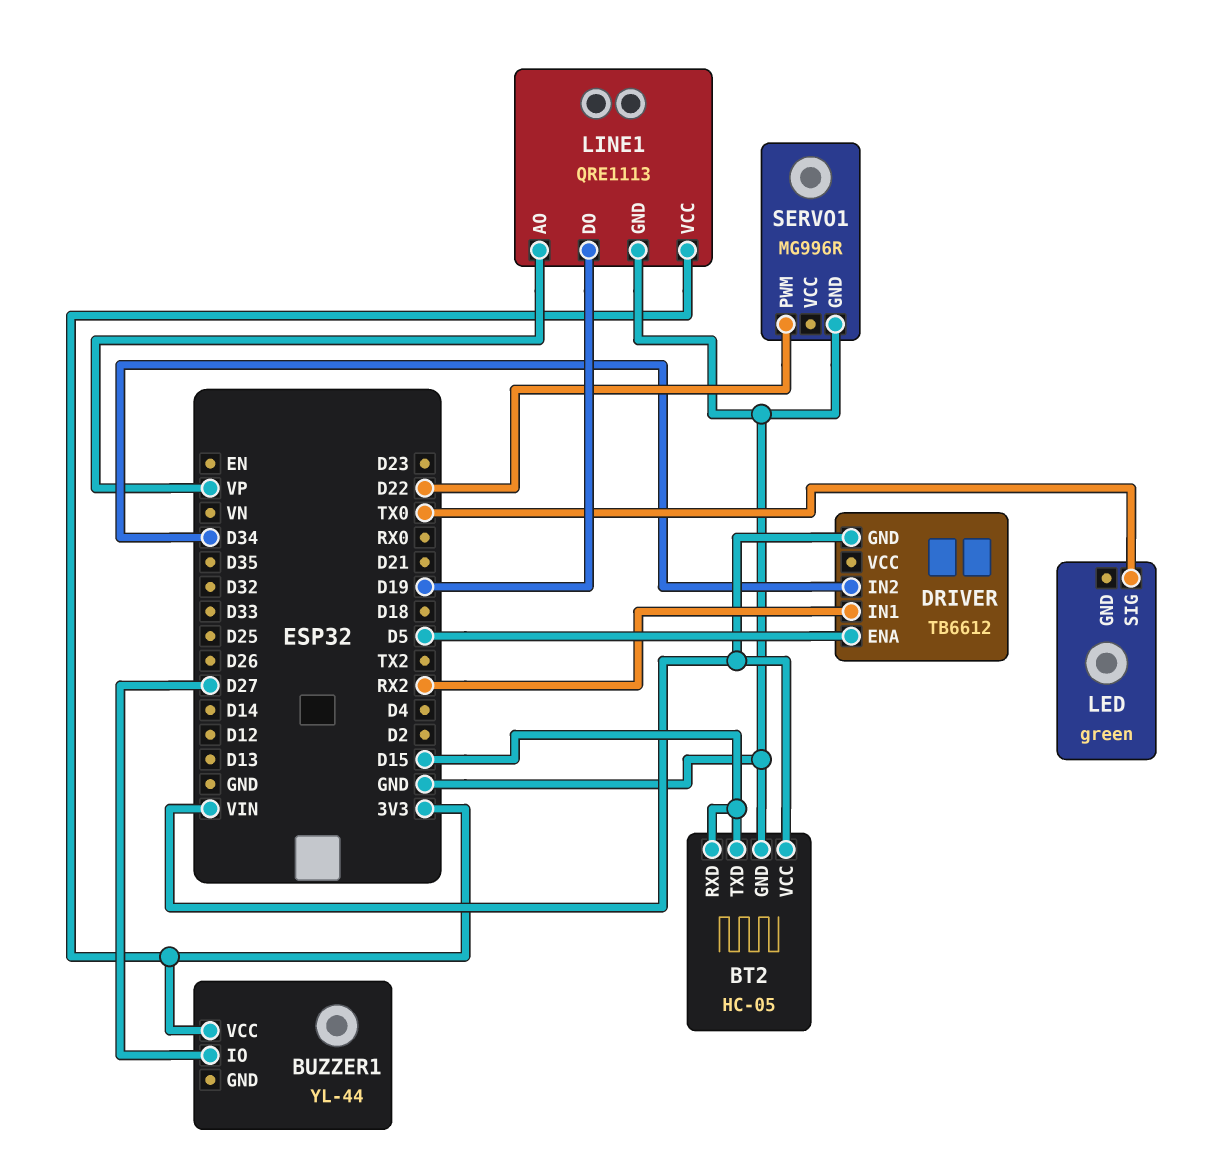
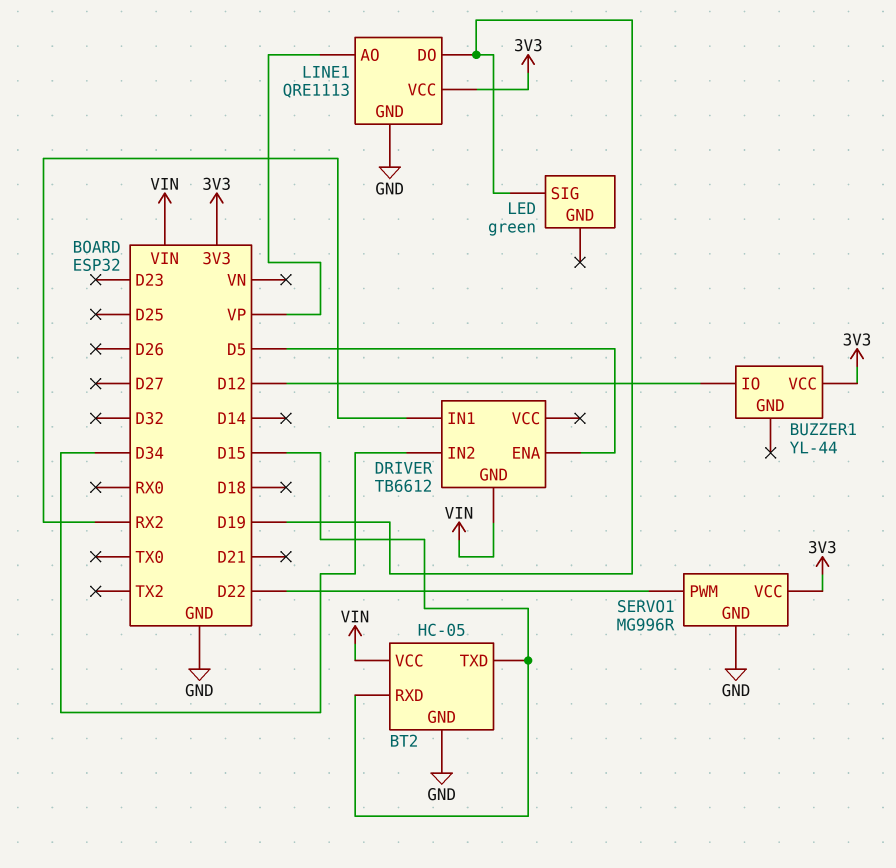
BUZZER1 pin IO: D27 -> D12
LED pin SIG: TX0 -> D19
SERVO1 pin VCC: none -> 3V3

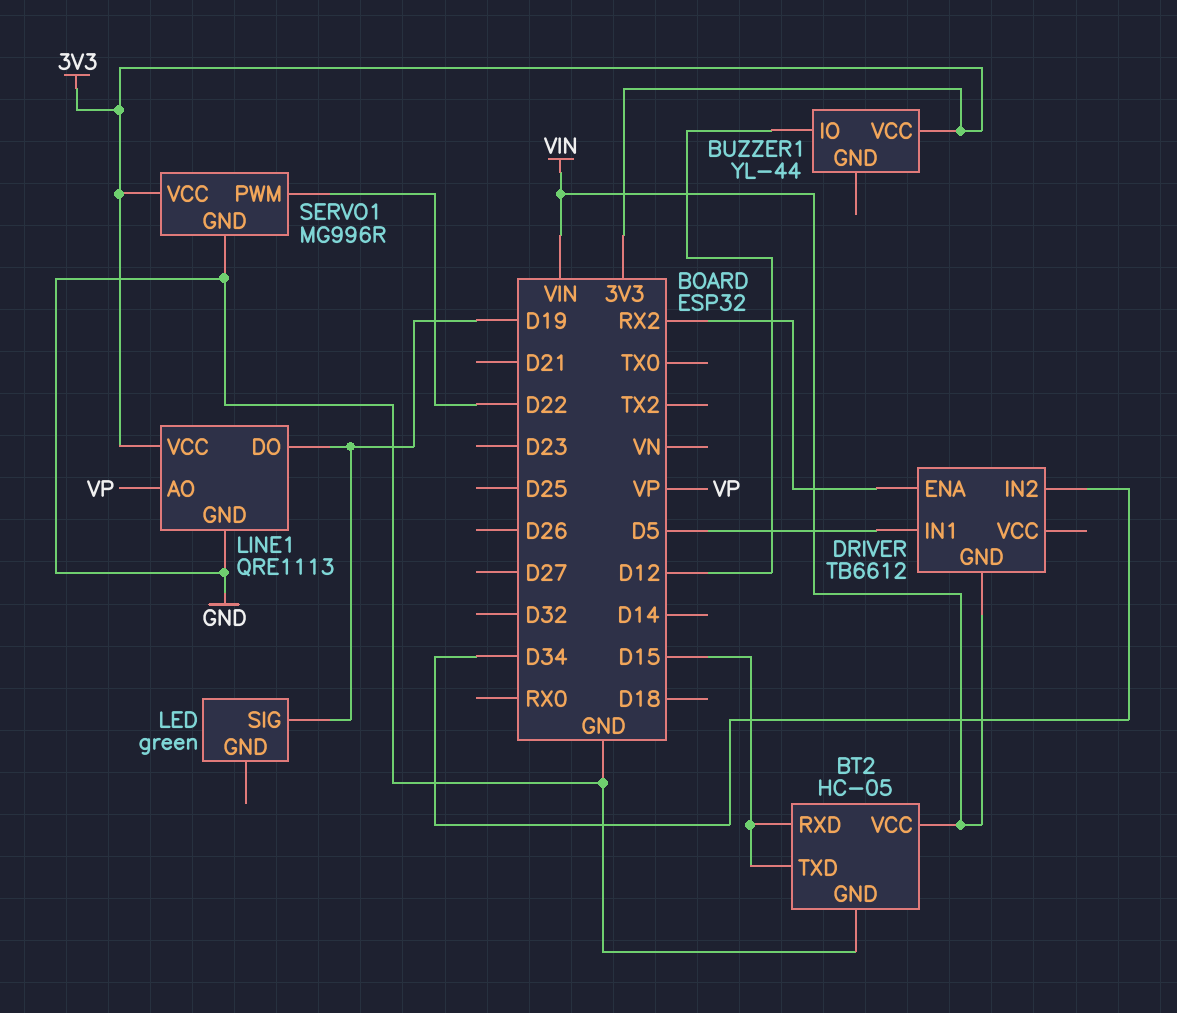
DRIVER pin ENA: D5 -> RX2
DRIVER pin IN1: RX2 -> D5

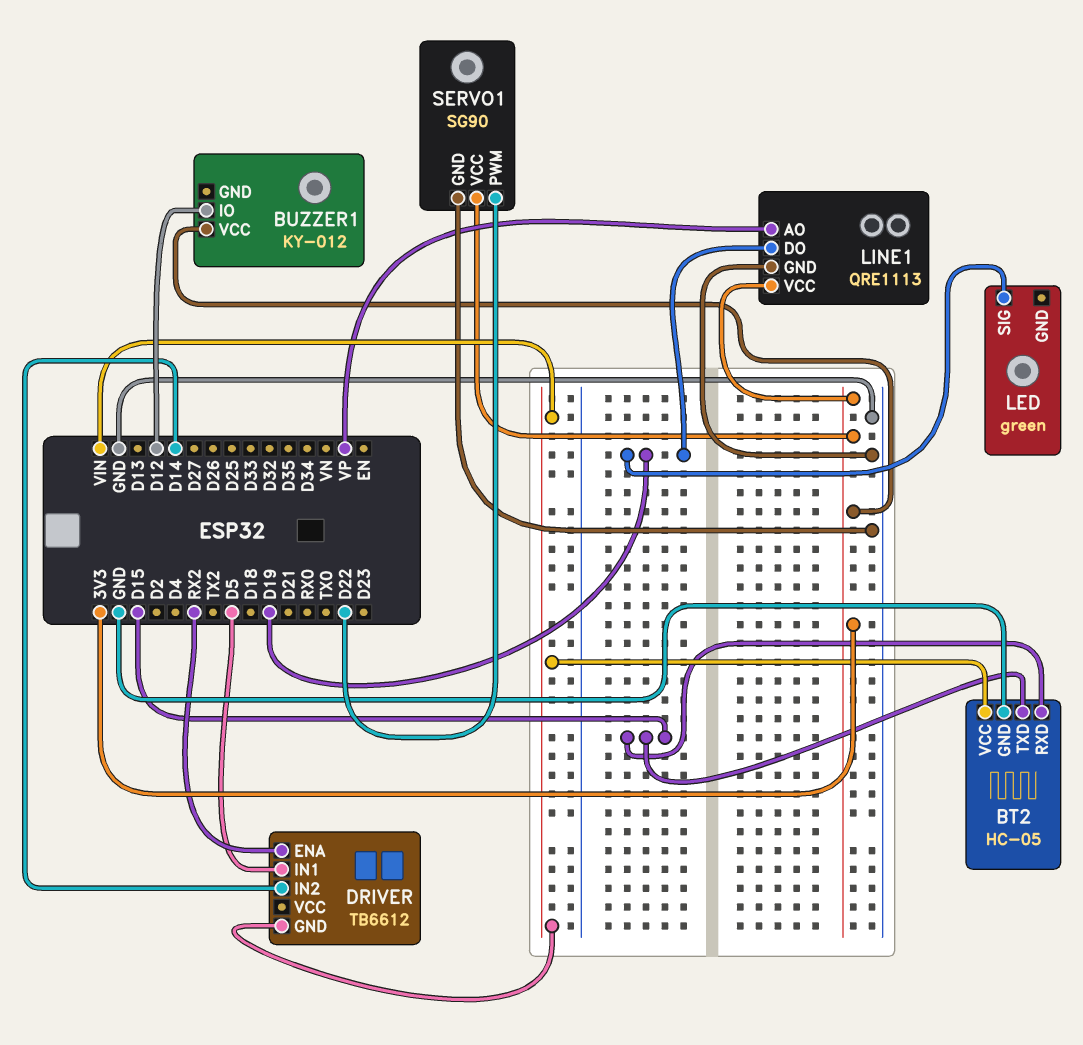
BUZZER1: YL-44 -> KY-012
DRIVER pin IN2: D34 -> D14
SERVO1: MG996R -> SG90

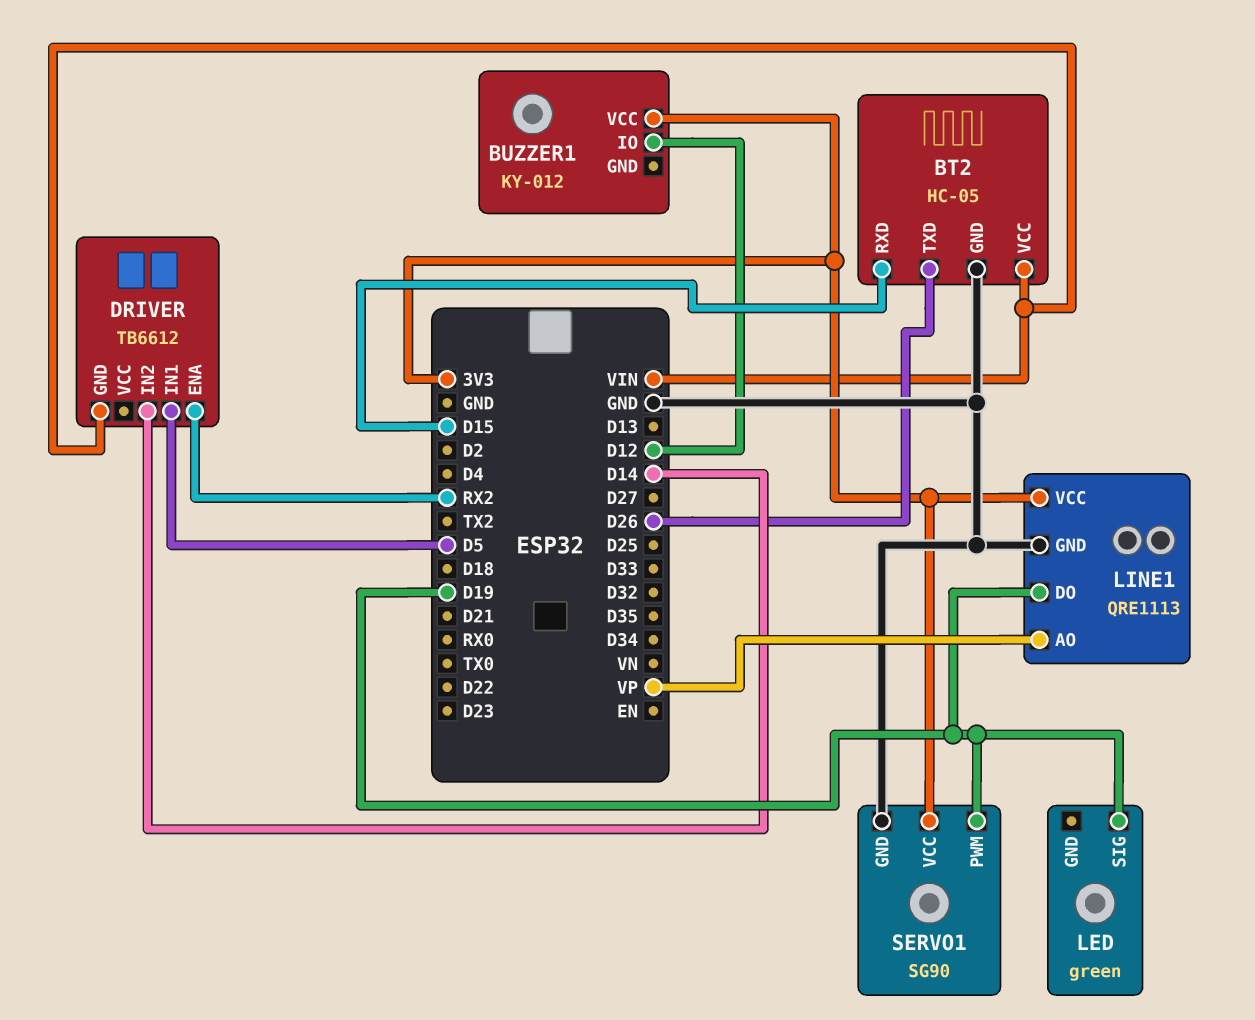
BT2 pin TXD: D15 -> D26
SERVO1 pin PWM: D22 -> D19

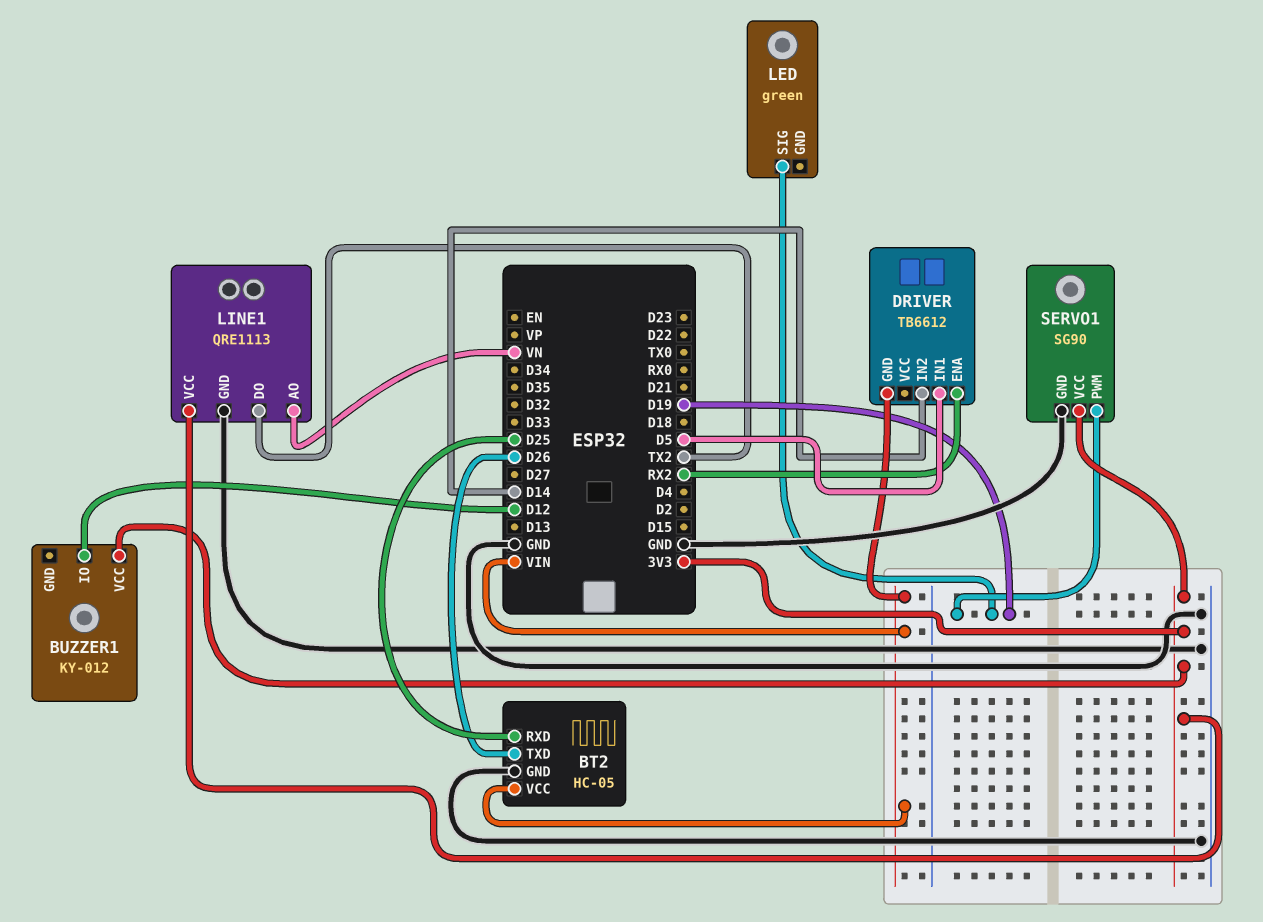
BT2 pin RXD: D15 -> D25
LINE1 pin AO: VP -> VN
LINE1 pin DO: D19 -> TX2

